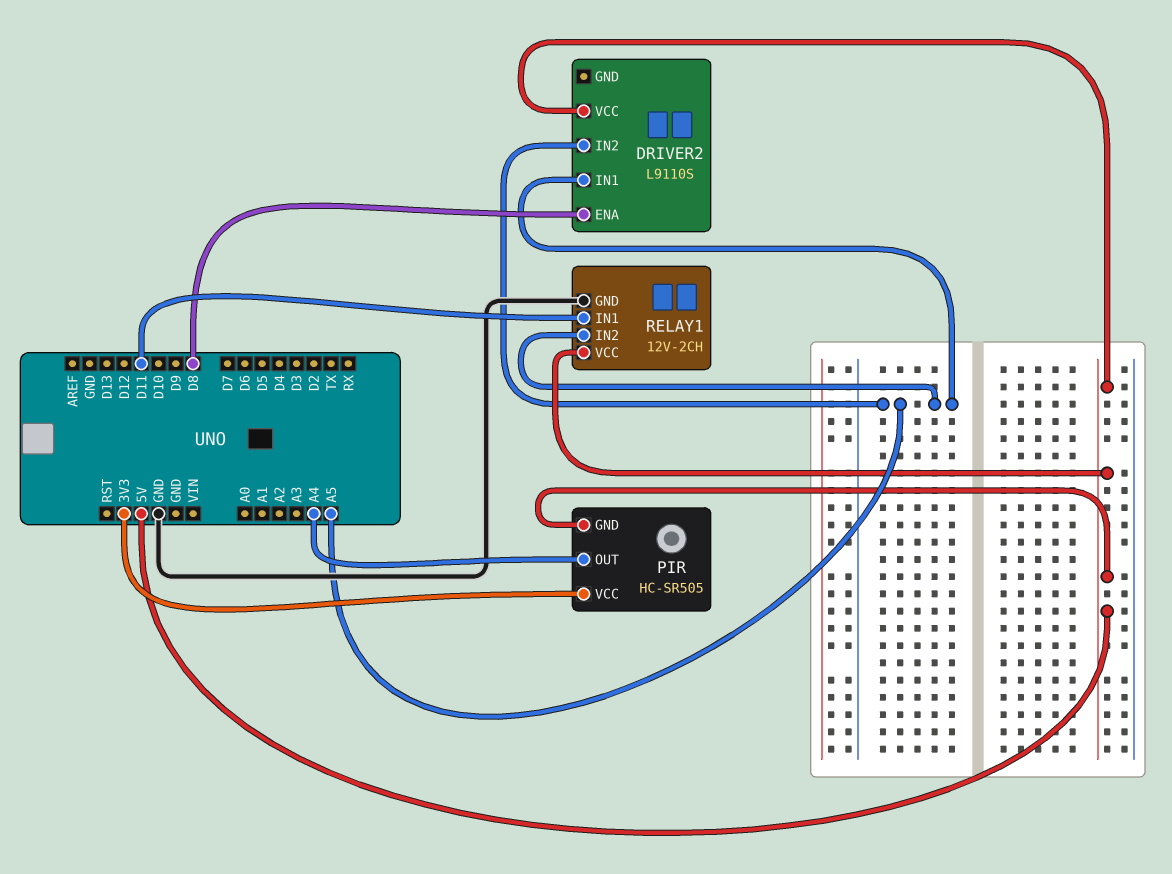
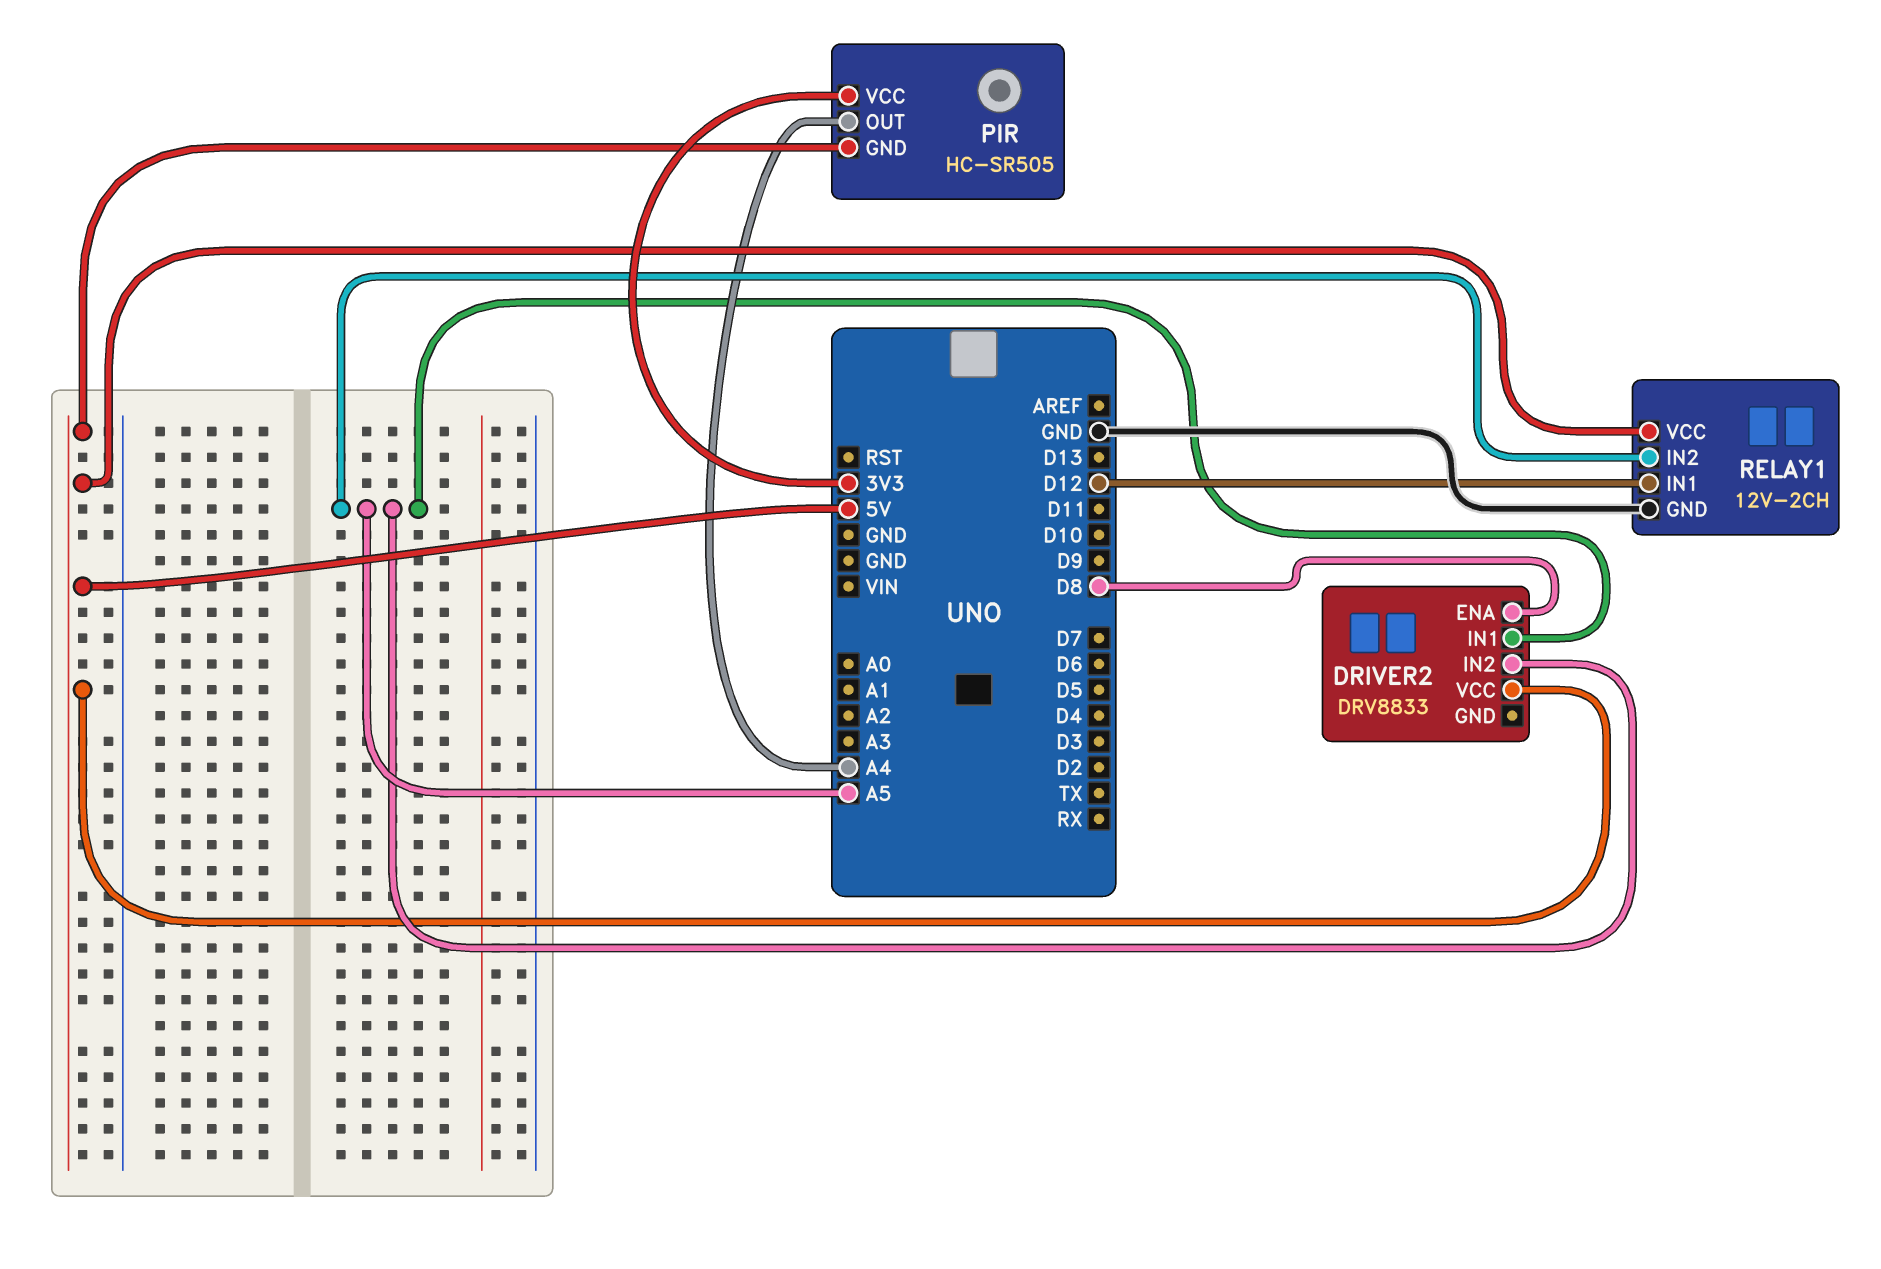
DRIVER2: L9110S -> DRV8833
RELAY1 pin IN1: D11 -> D12

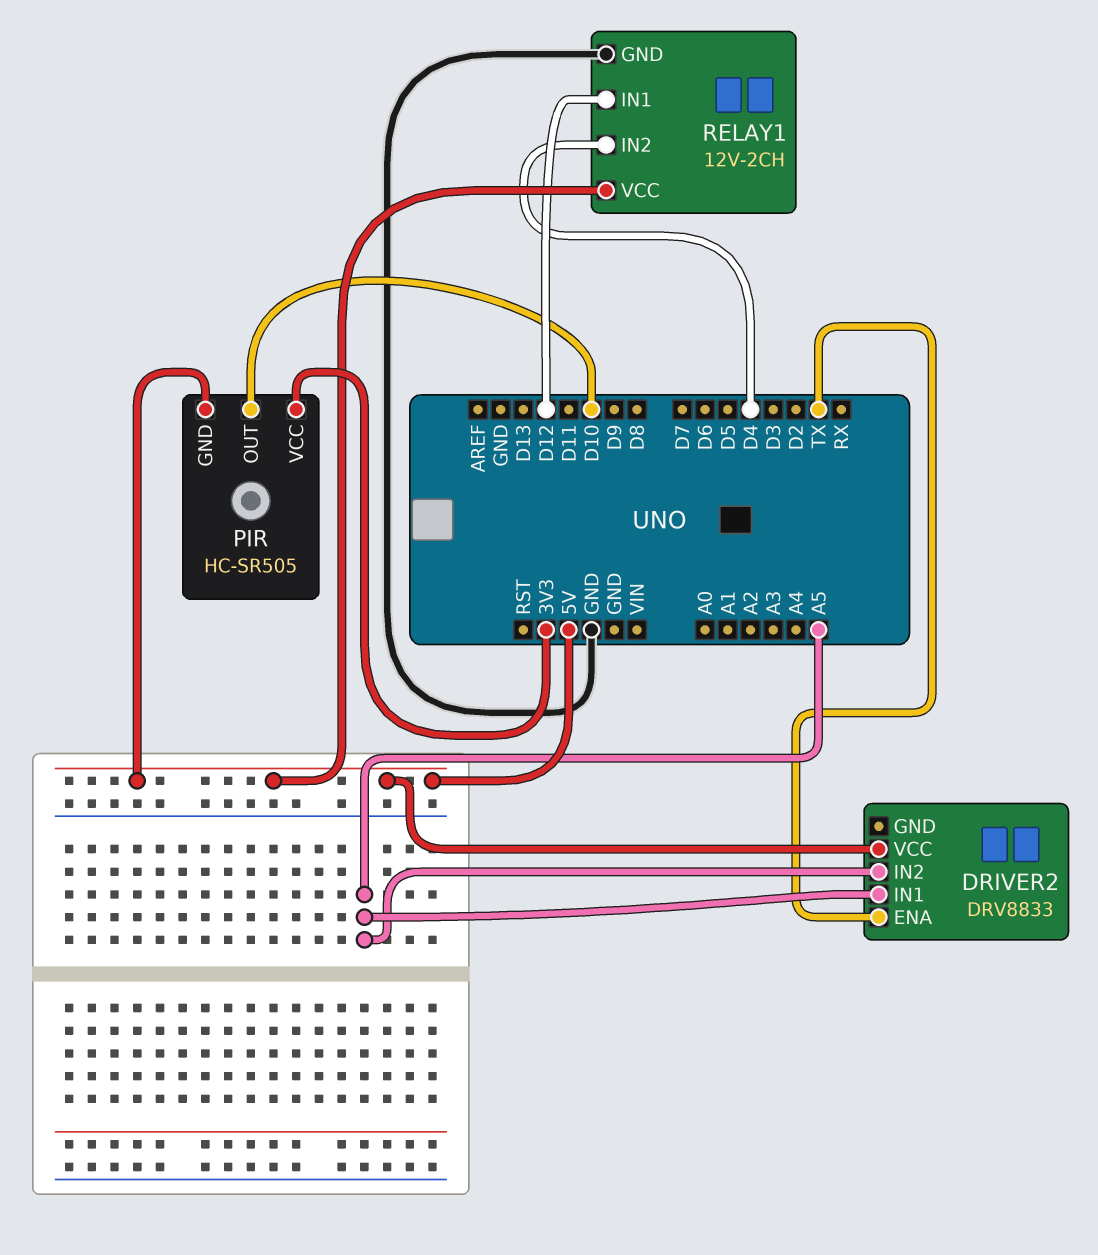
DRIVER2 pin ENA: D8 -> TX
PIR pin OUT: A4 -> D10
RELAY1 pin IN2: A5 -> D4

